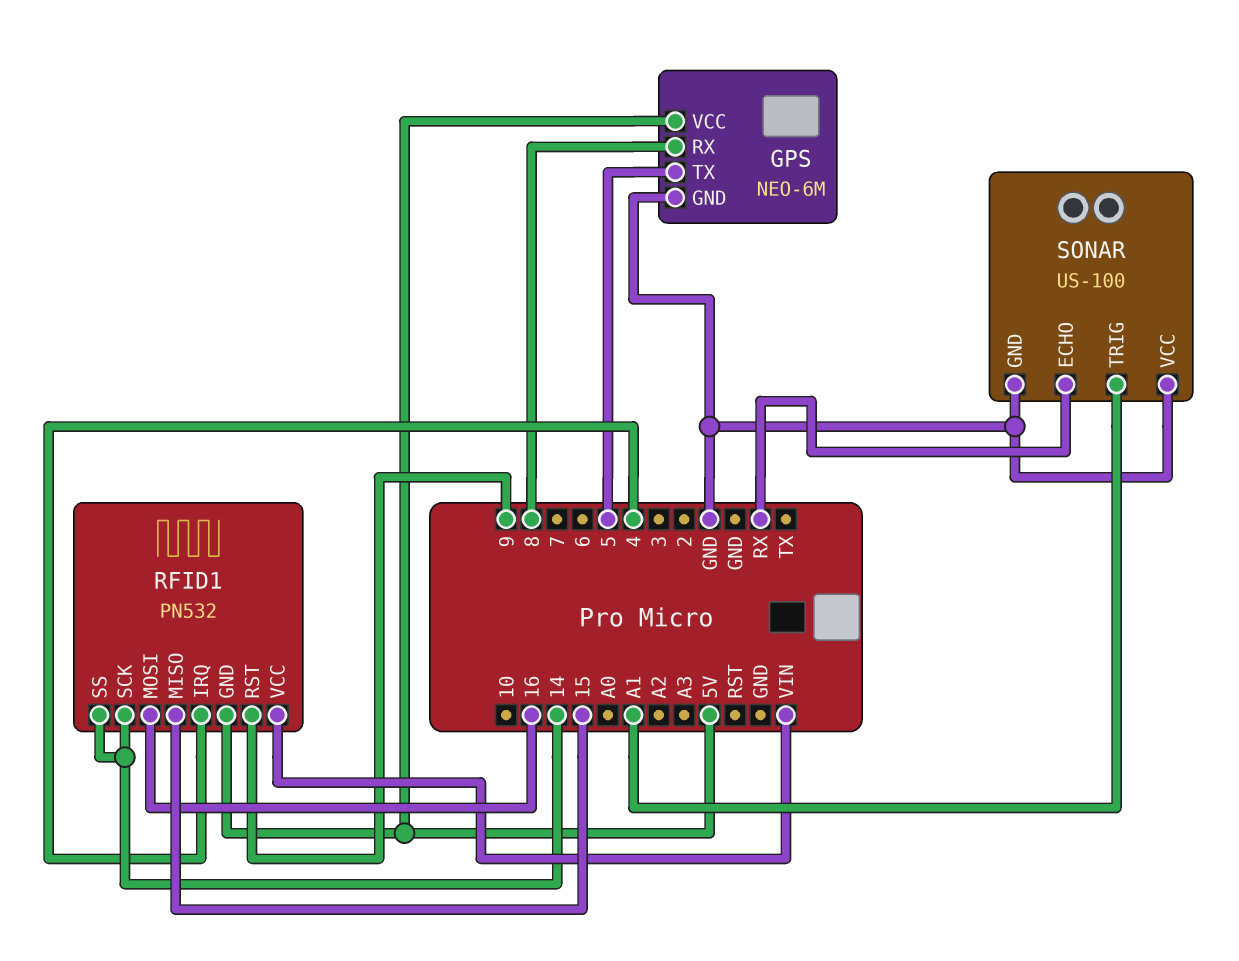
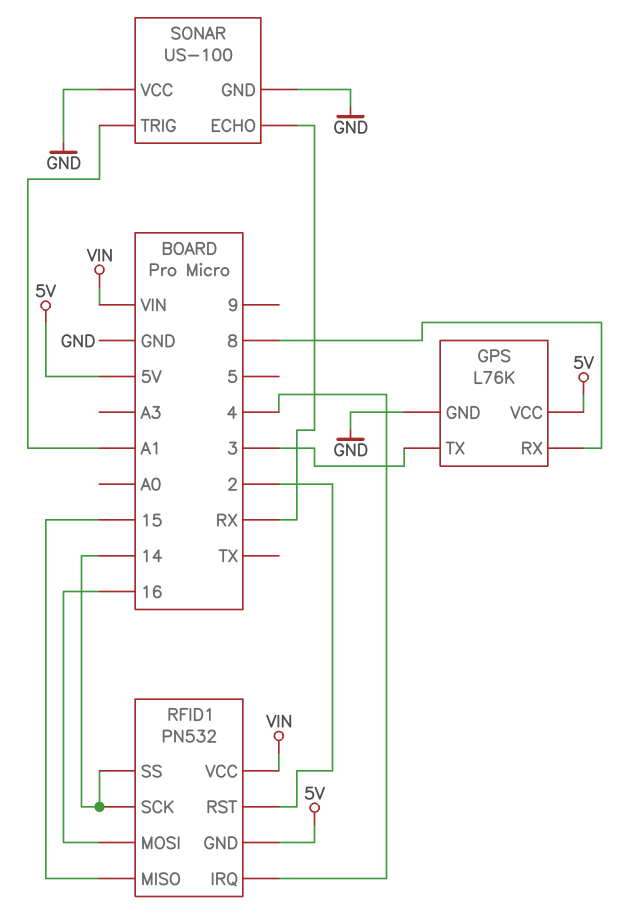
GPS: NEO-6M -> L76K
GPS pin TX: 5 -> 3
RFID1 pin RST: 9 -> 2

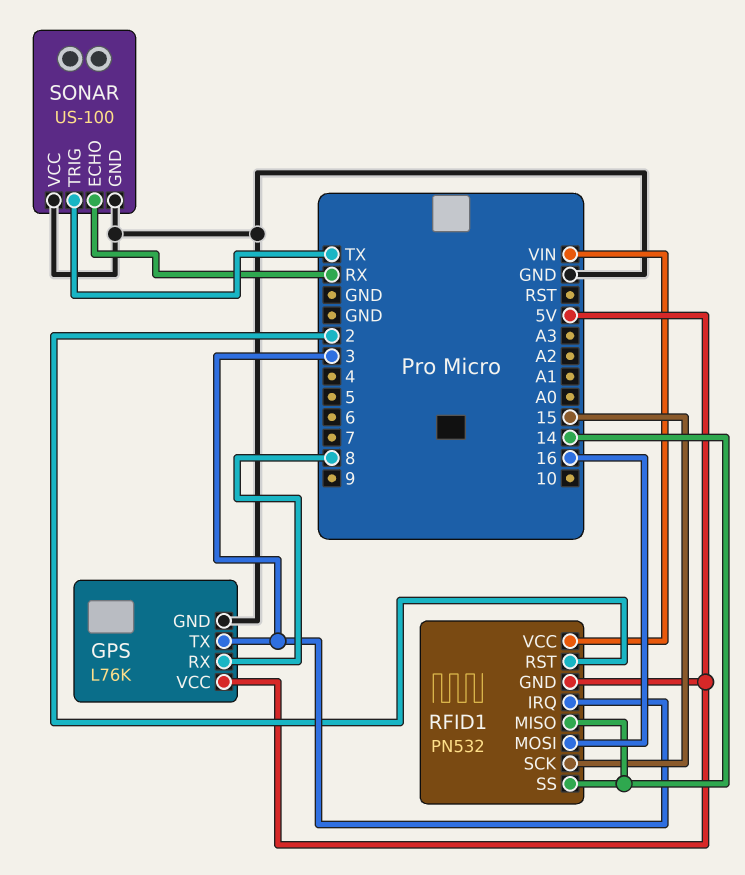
RFID1 pin IRQ: 4 -> 3
RFID1 pin MISO: 15 -> 14
RFID1 pin SCK: 14 -> 15
SONAR pin TRIG: A1 -> TX

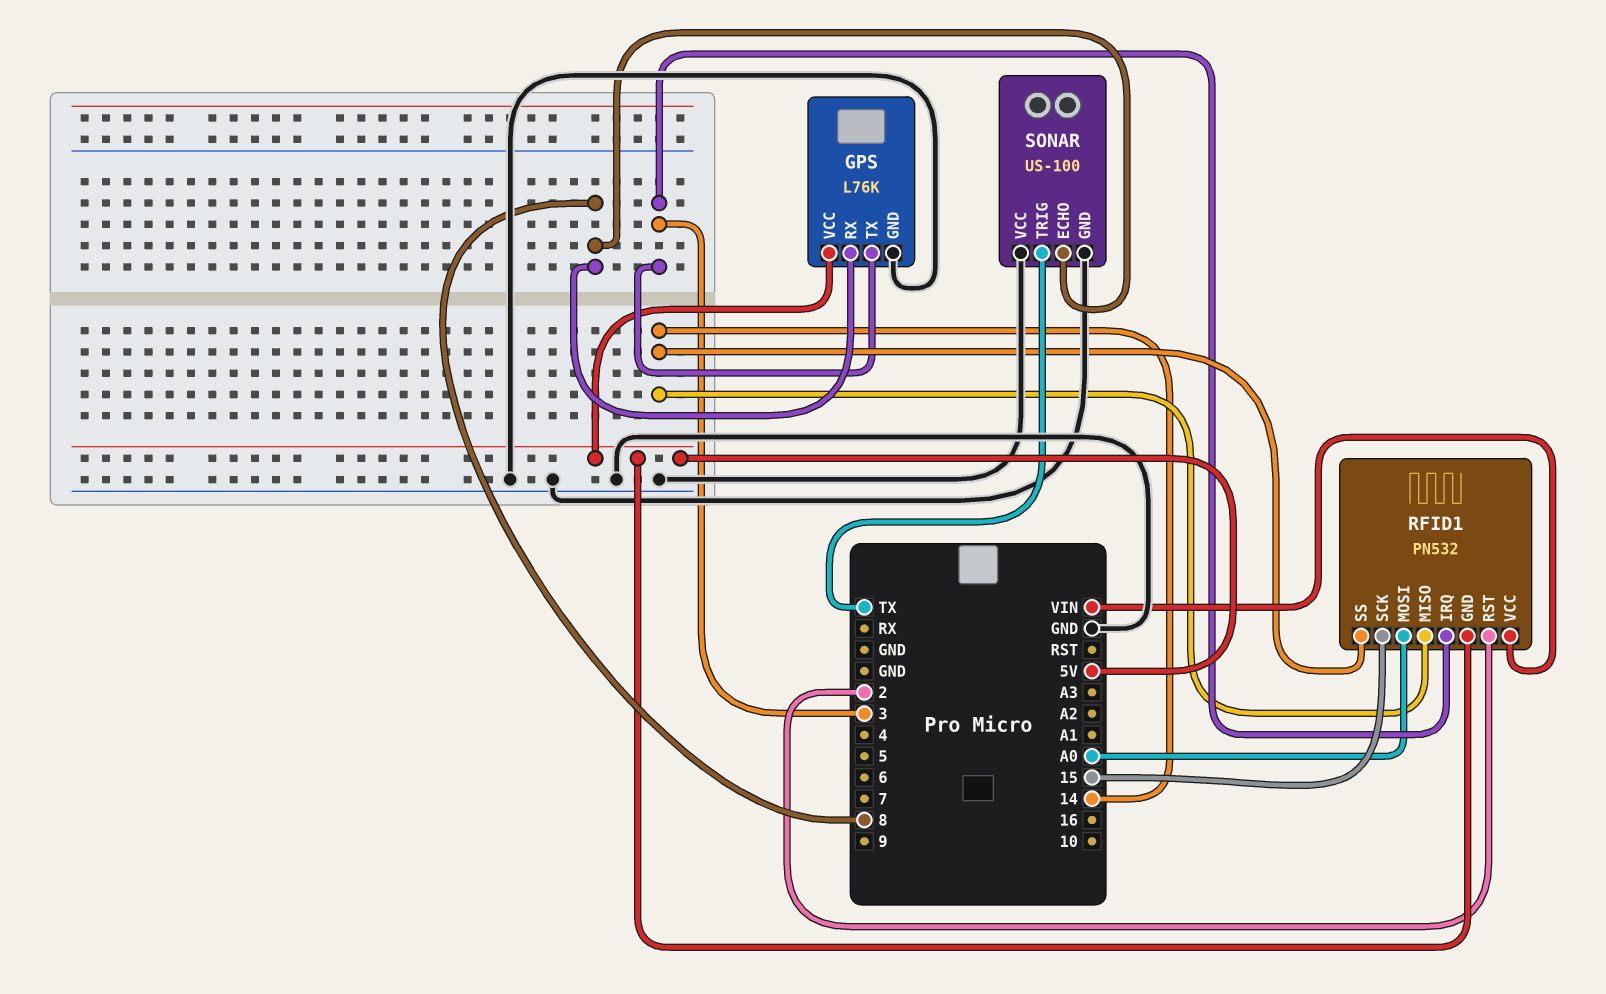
RFID1 pin MOSI: 16 -> A0
SONAR pin ECHO: RX -> 8

